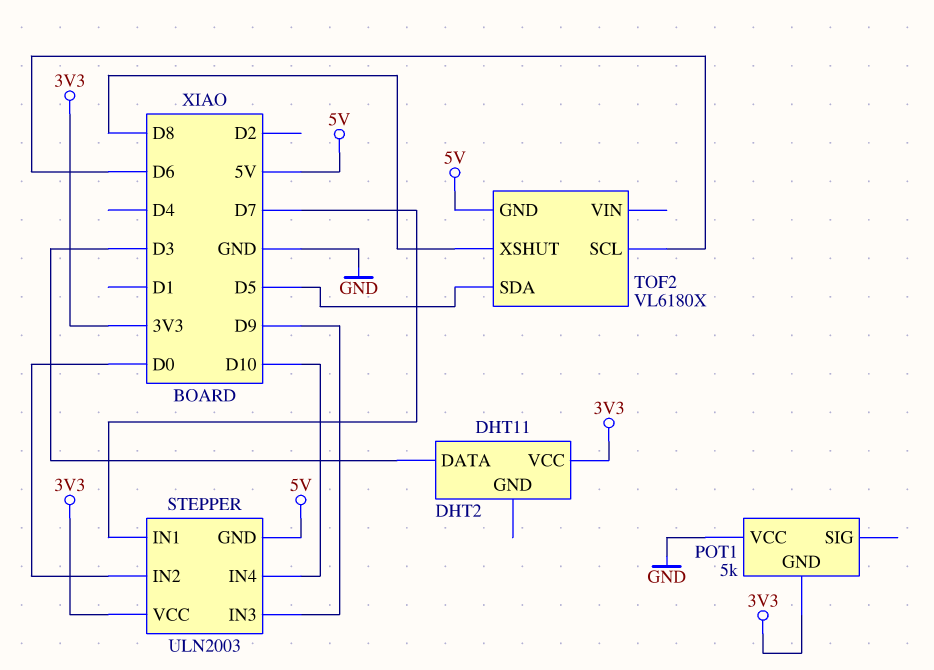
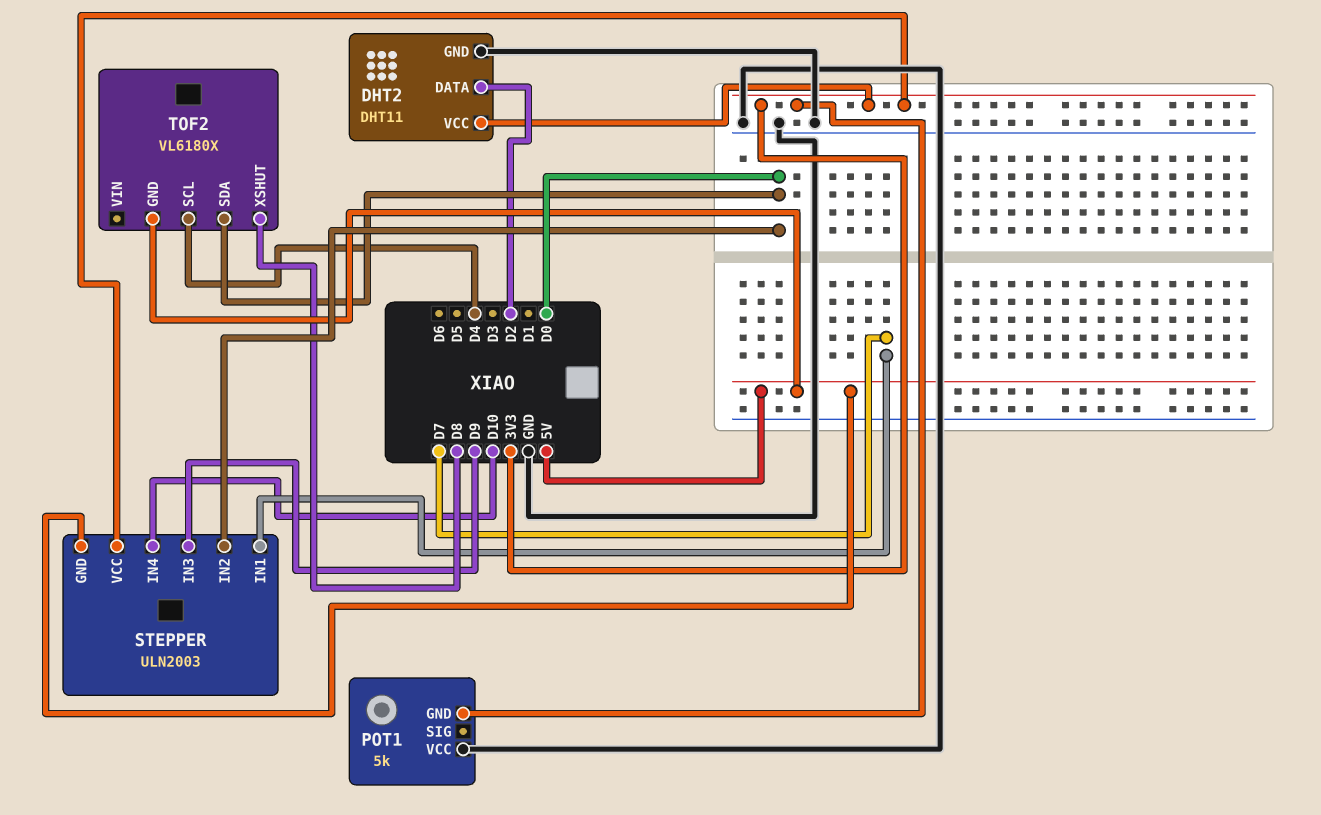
DHT2 pin DATA: D3 -> D2
DHT2 pin GND: none -> GND
TOF2 pin SCL: D6 -> D4
TOF2 pin SDA: D5 -> D0

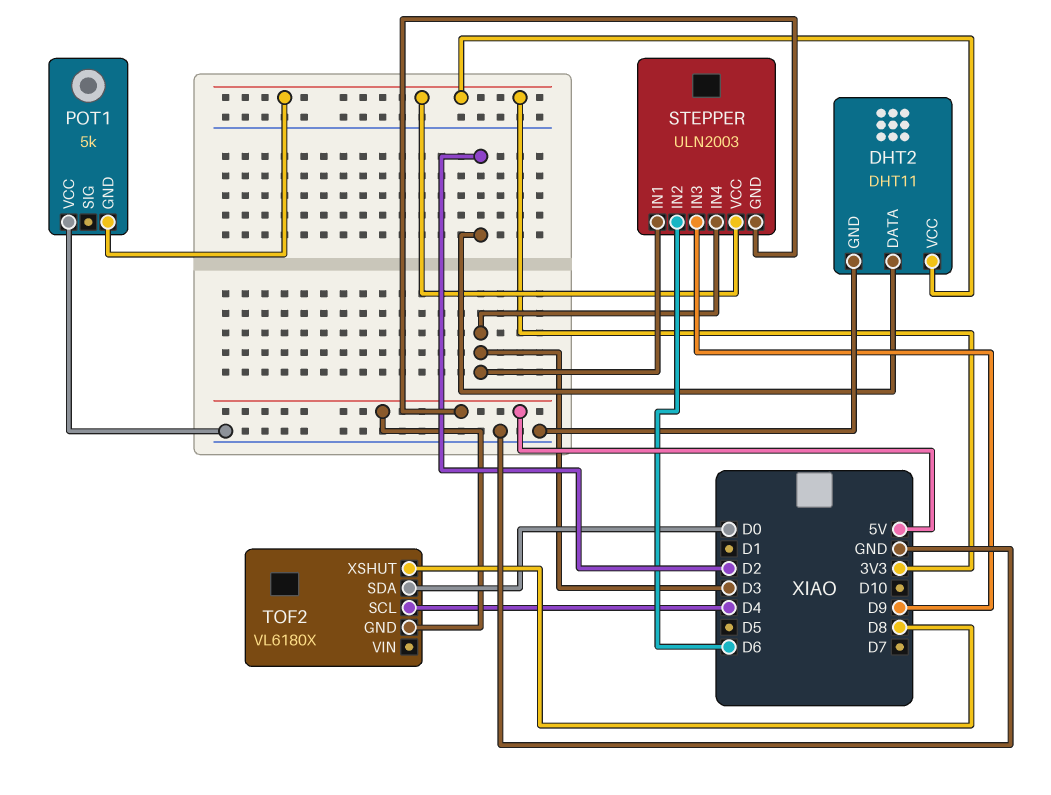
STEPPER pin IN1: D7 -> D3
STEPPER pin IN2: D0 -> D6
STEPPER pin IN4: D10 -> D3

